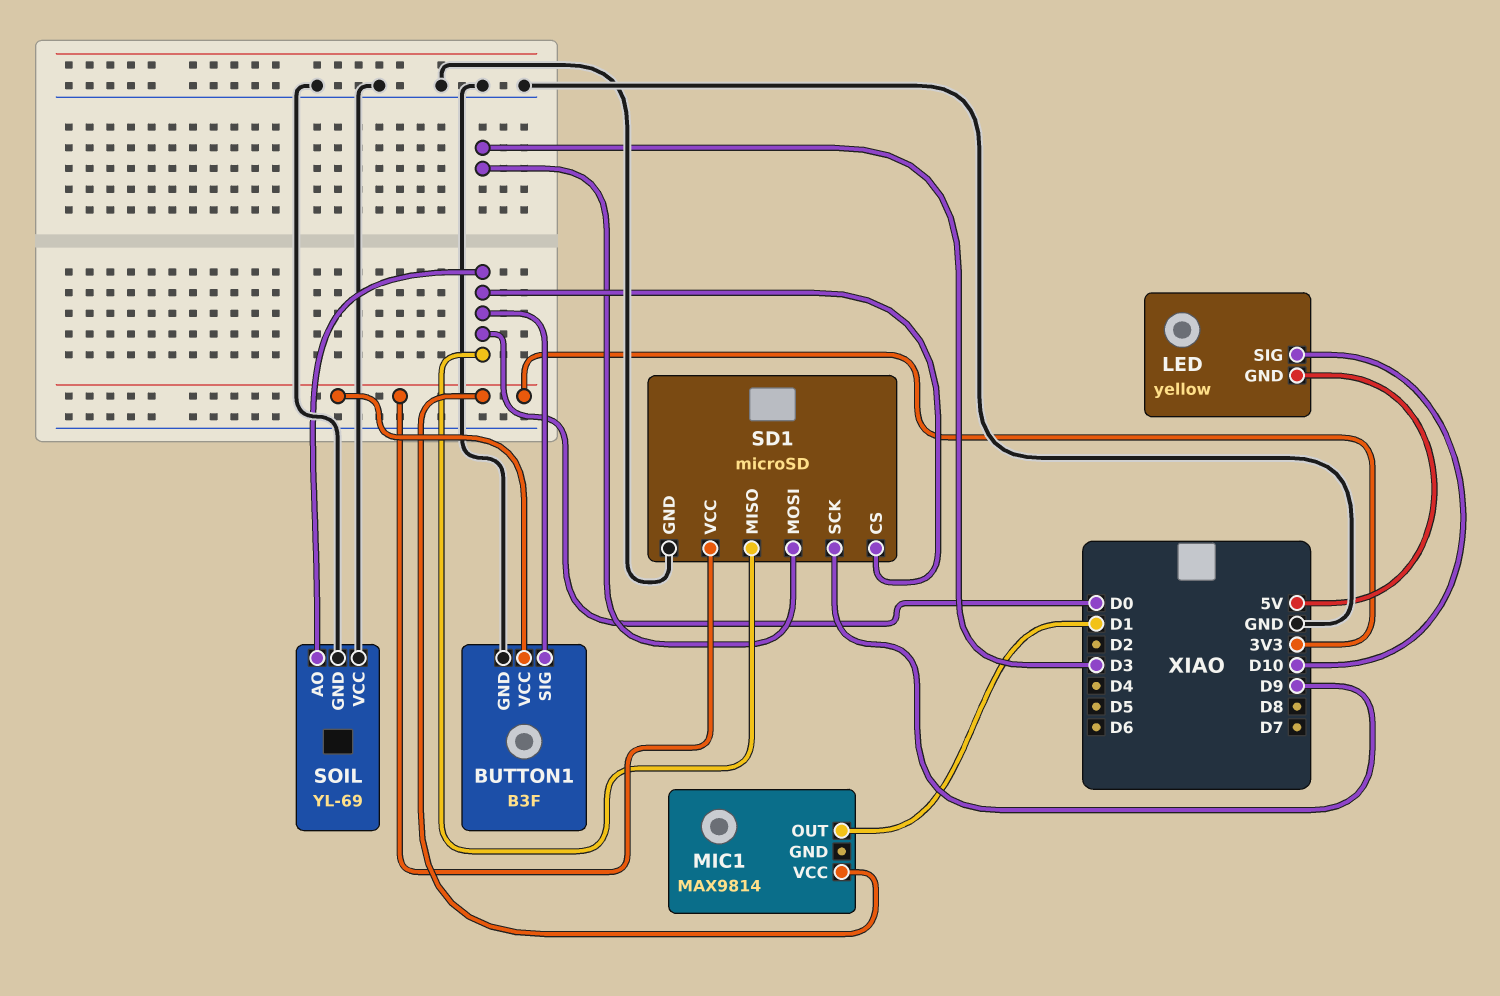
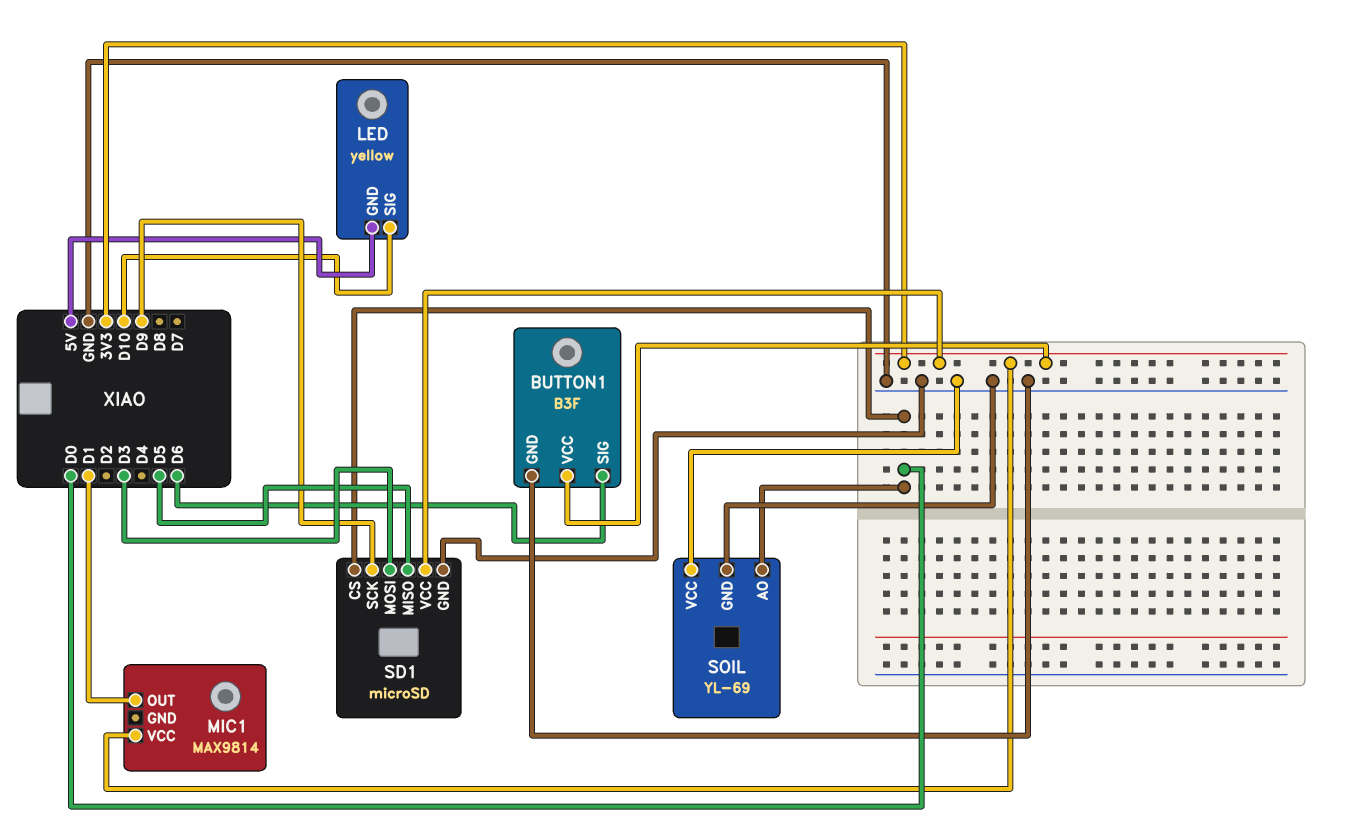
BUTTON1 pin SIG: D0 -> D6
SD1 pin MISO: D0 -> D5

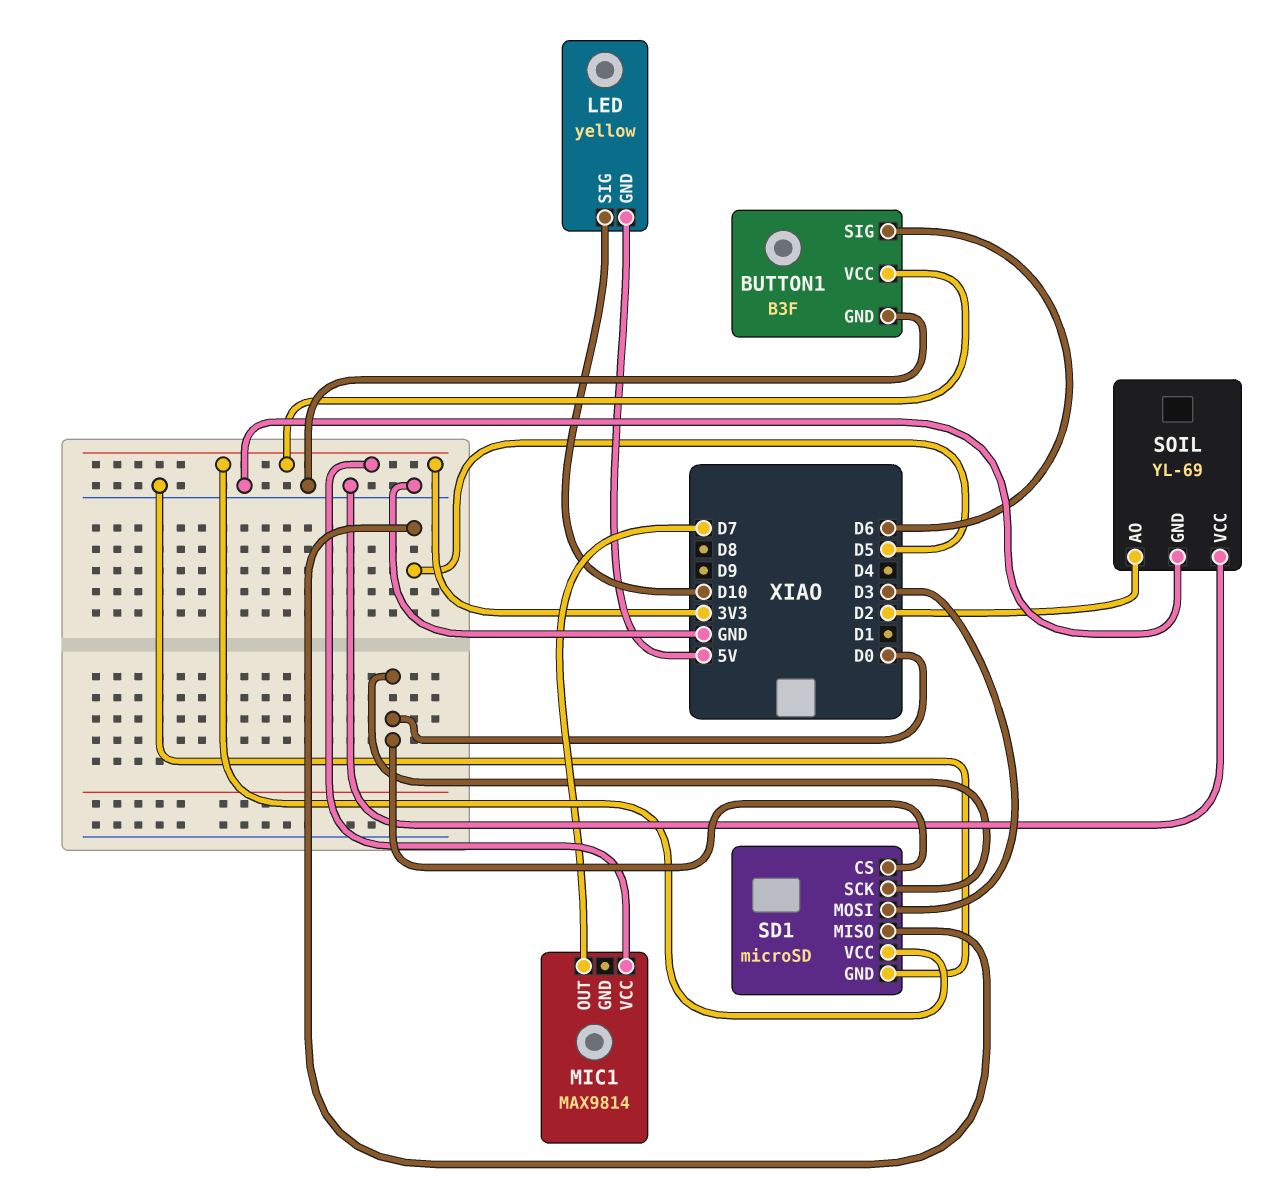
MIC1 pin OUT: D1 -> D7
SD1 pin SCK: D9 -> D0
SOIL pin AO: D0 -> D2

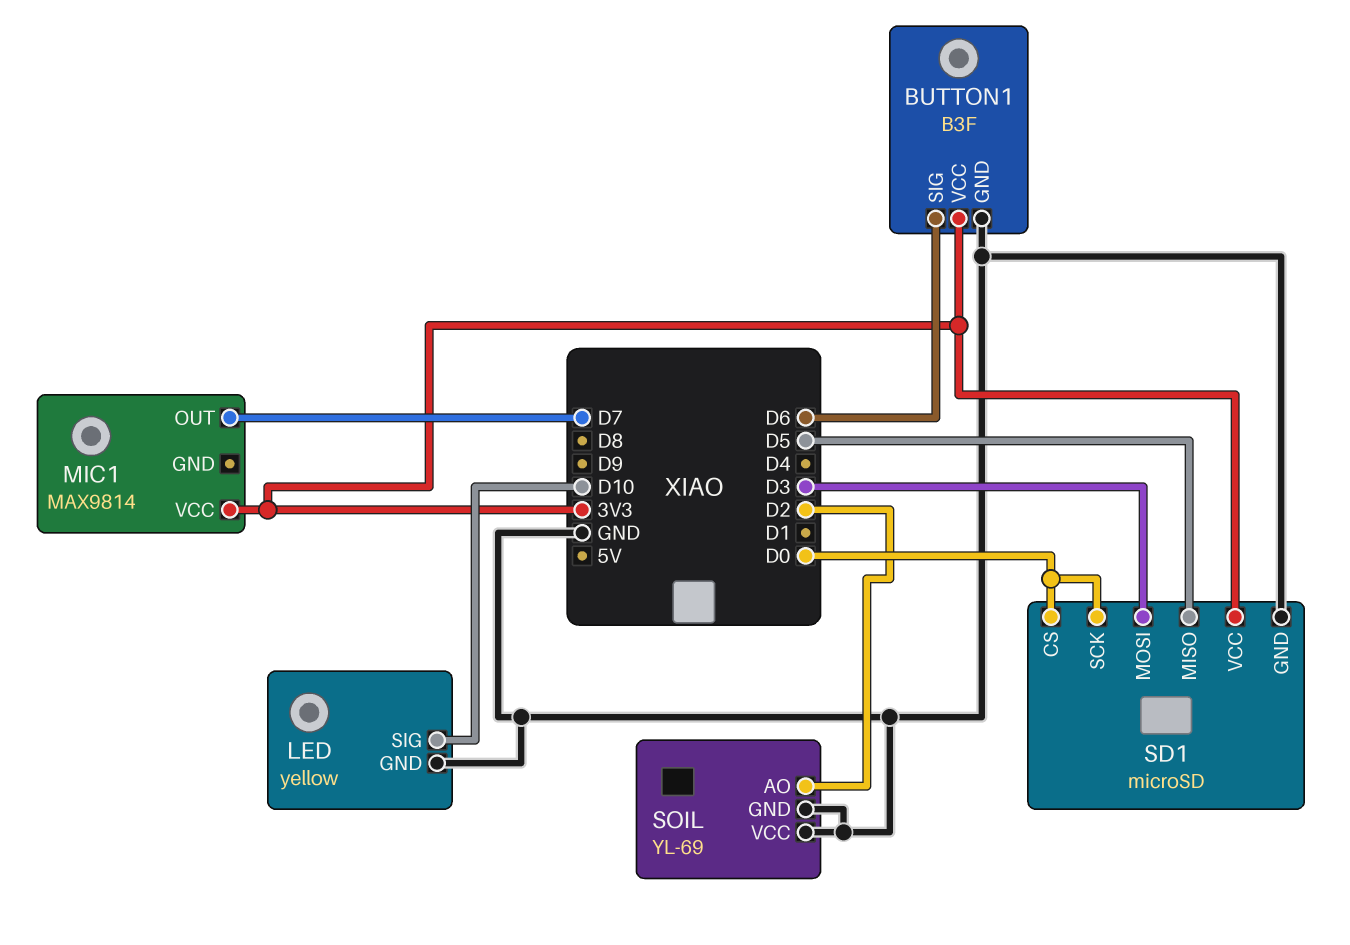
LED pin GND: 5V -> GND

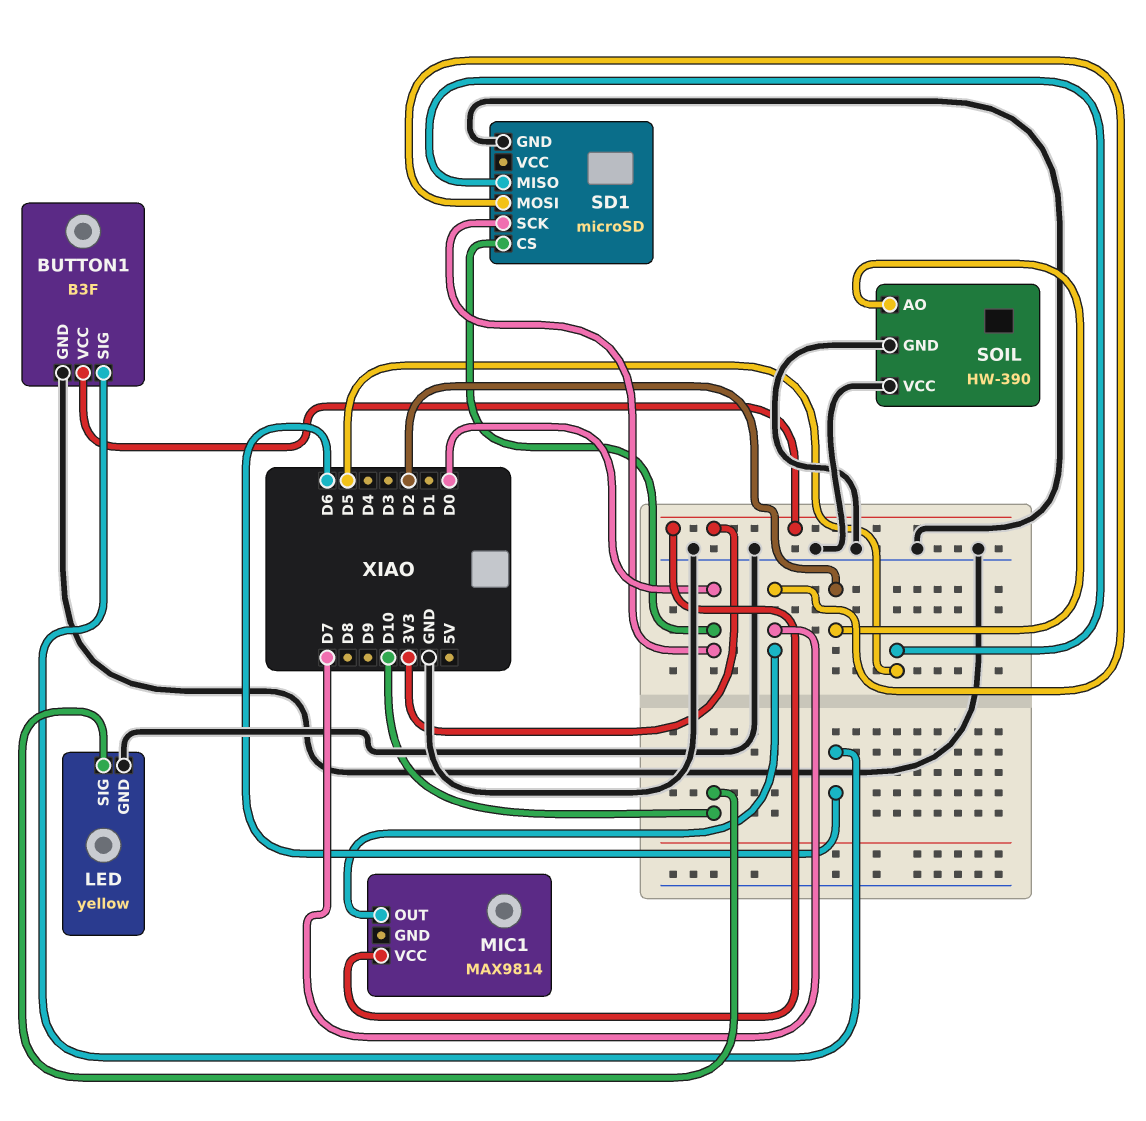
SD1 pin MOSI: D3 -> D7
SD1 pin VCC: 3V3 -> none
SOIL: YL-69 -> HW-390

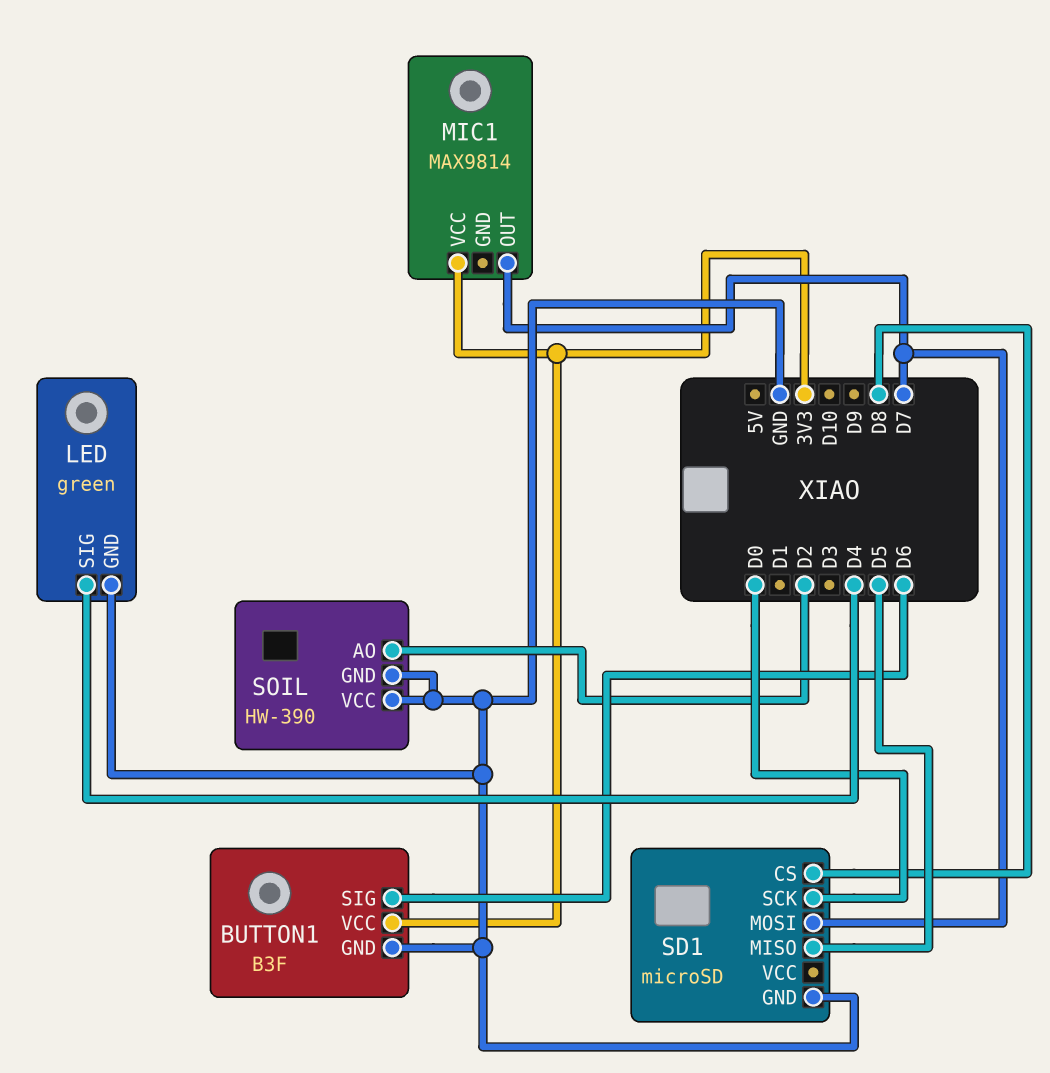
LED: yellow -> green
LED pin SIG: D10 -> D4
SD1 pin CS: D0 -> D8

